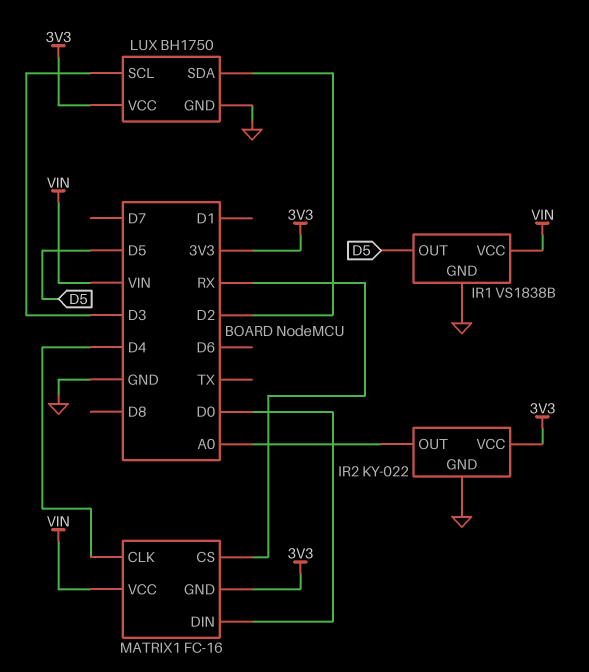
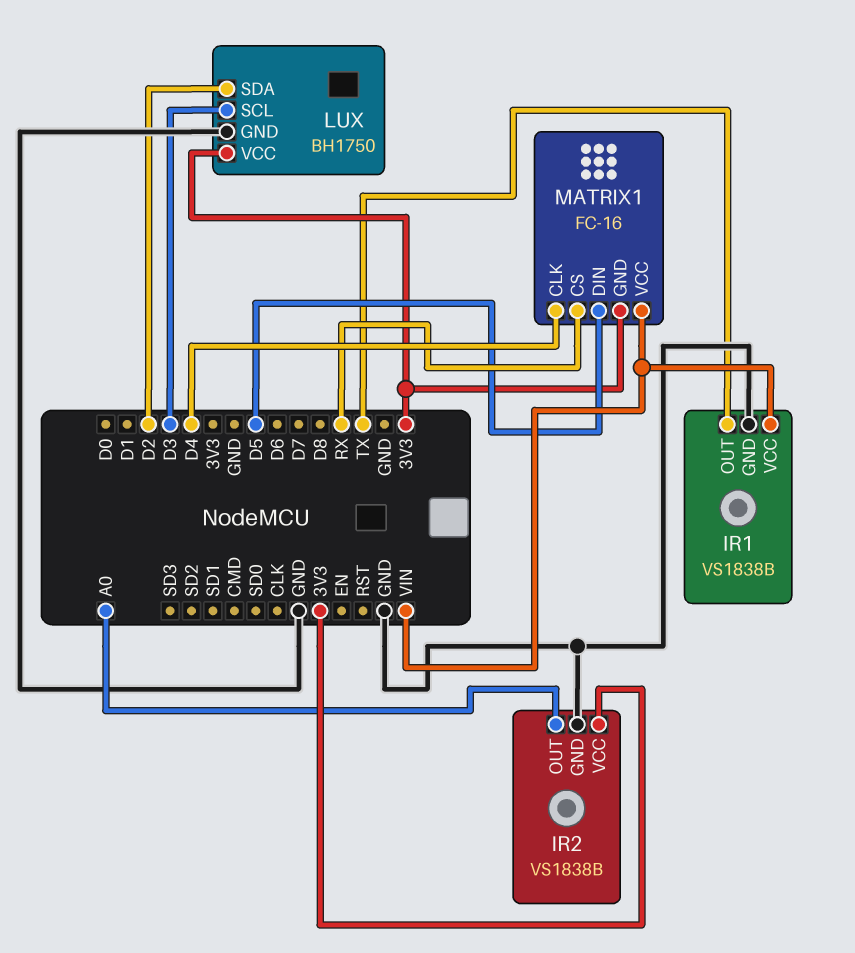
IR1 pin OUT: D5 -> TX
IR2: KY-022 -> VS1838B
MATRIX1 pin DIN: D0 -> D5

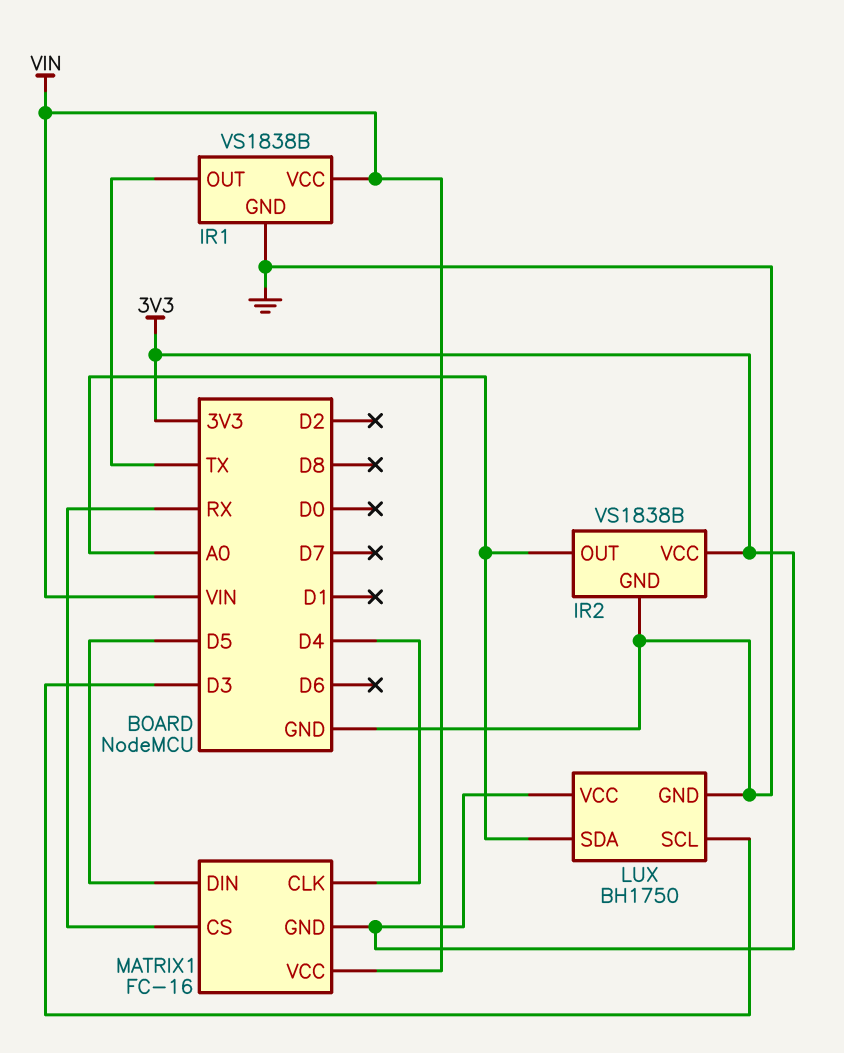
LUX pin SDA: D2 -> A0

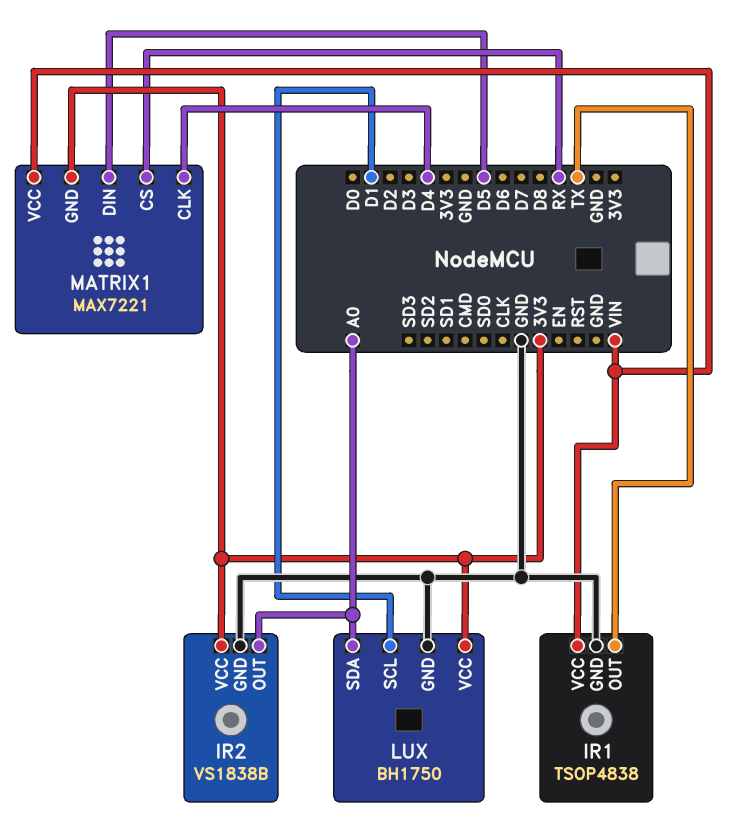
IR1: VS1838B -> TSOP4838
LUX pin SCL: D3 -> D1
MATRIX1: FC-16 -> MAX7221

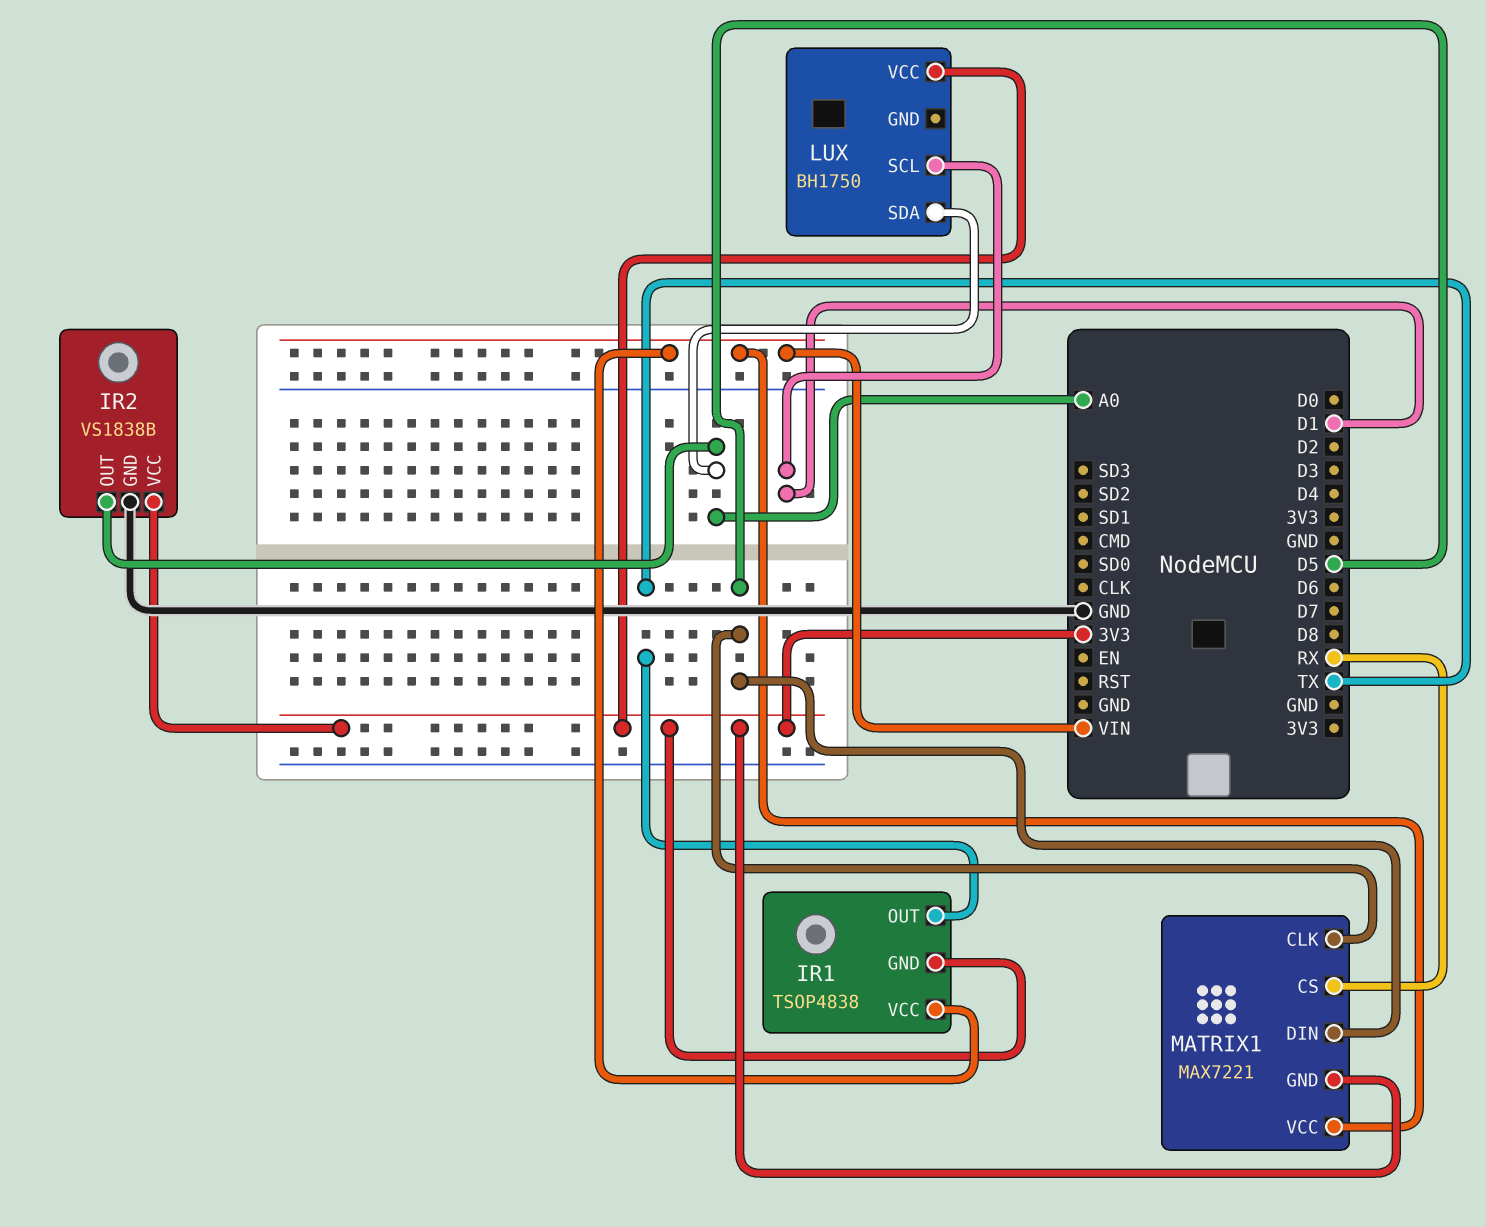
IR1 pin GND: GND -> 3V3
LUX pin GND: GND -> none
MATRIX1 pin CLK: D4 -> D5

